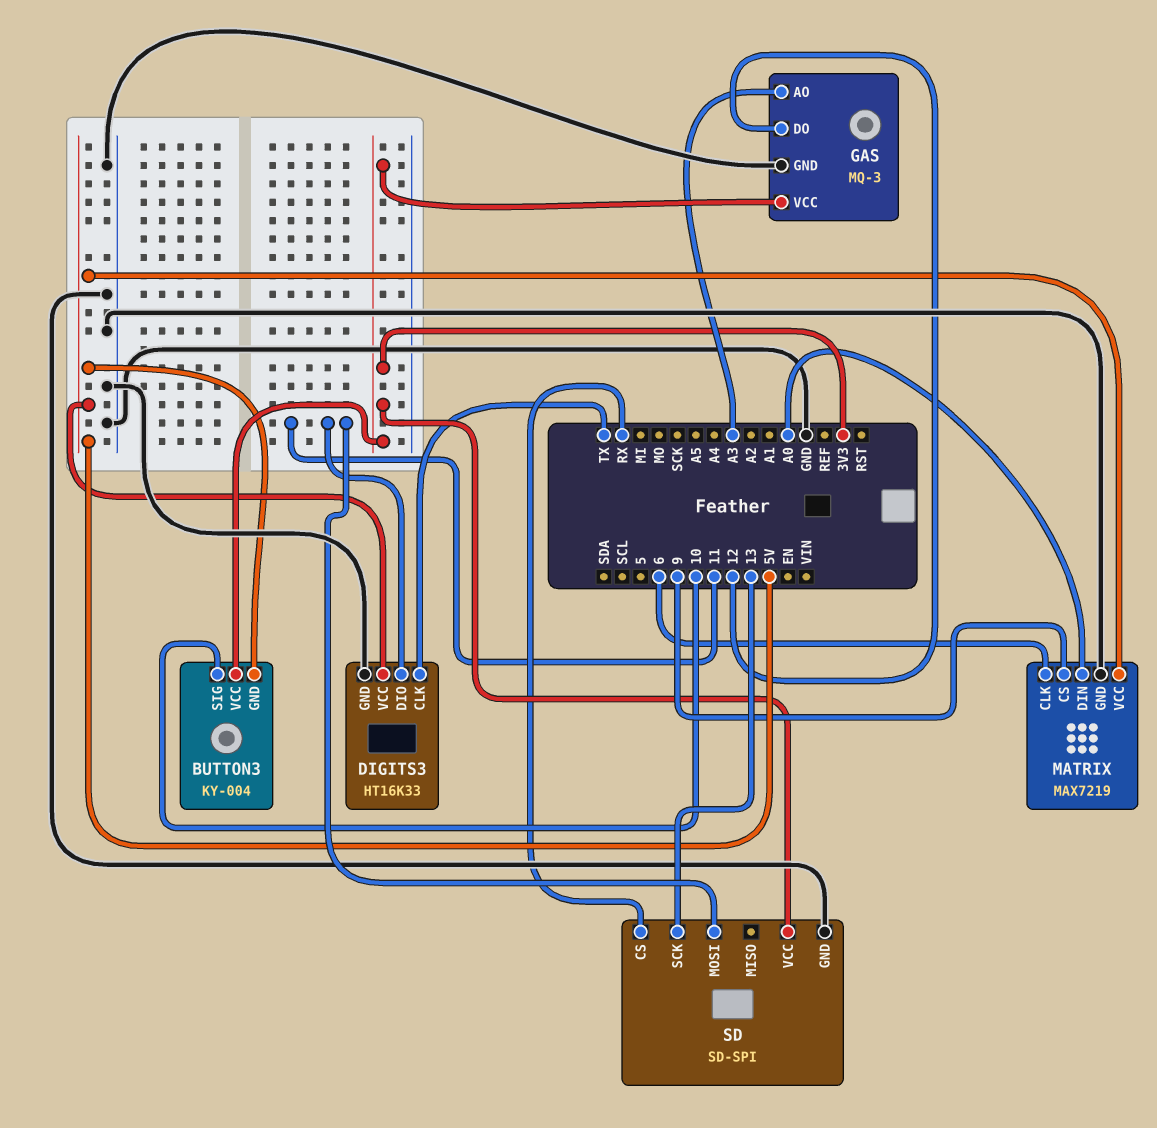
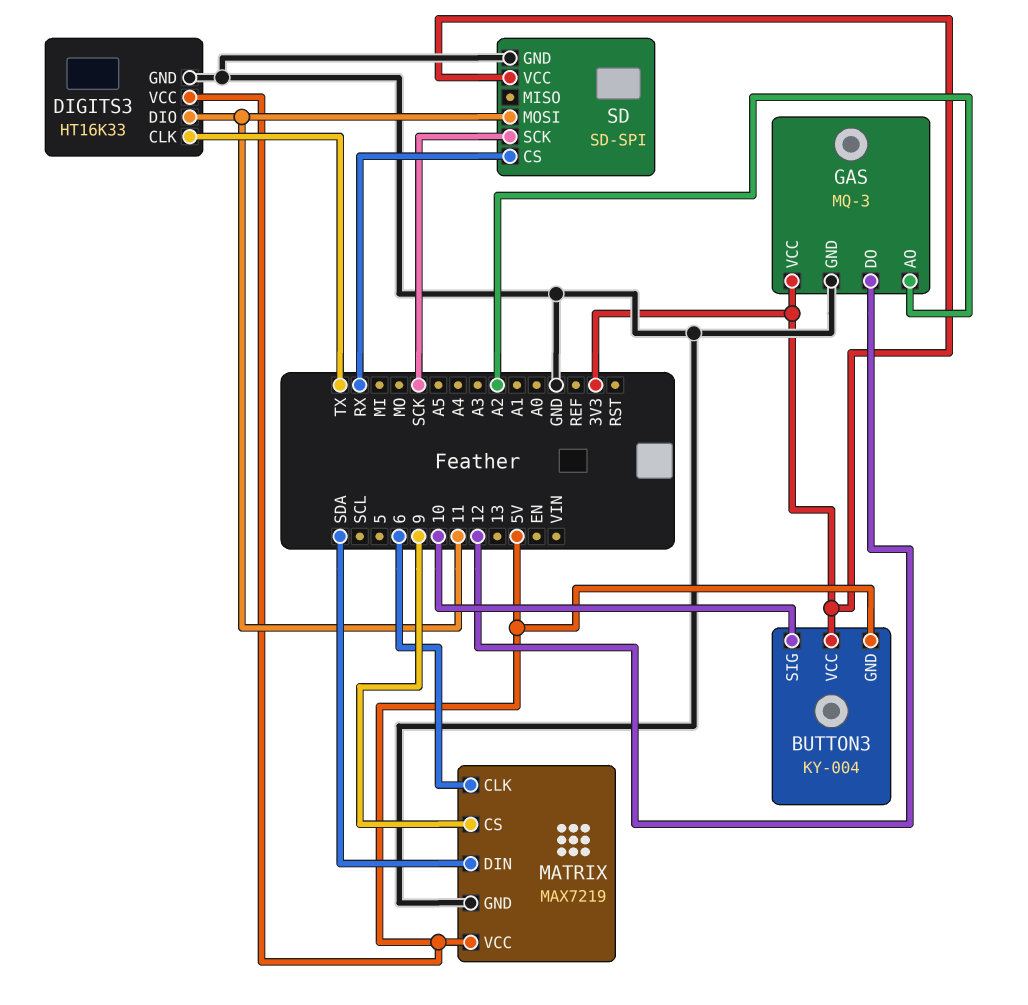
GAS pin AO: A3 -> A2
MATRIX pin DIN: A0 -> SDA
SD pin SCK: 13 -> SCK

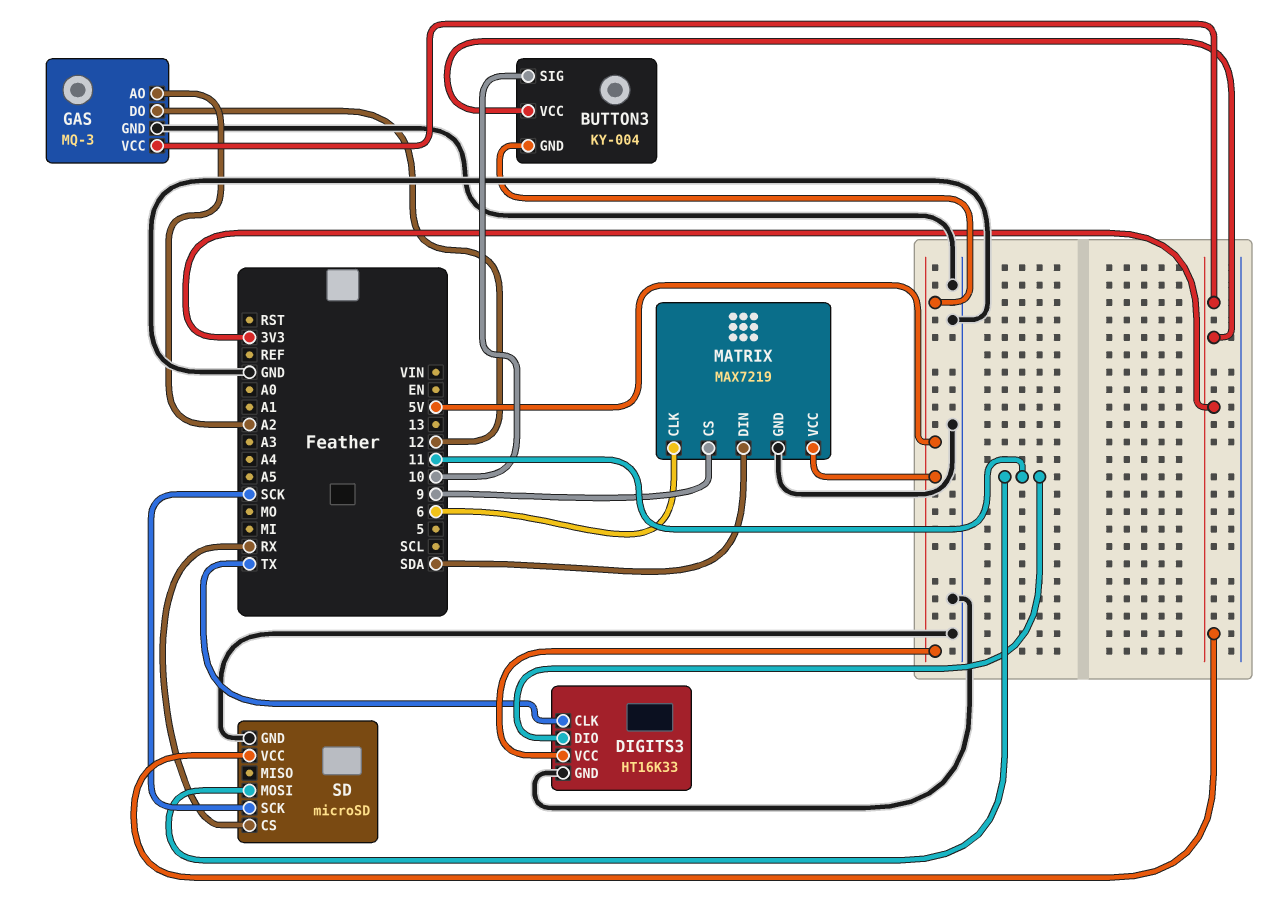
SD: SD-SPI -> microSD

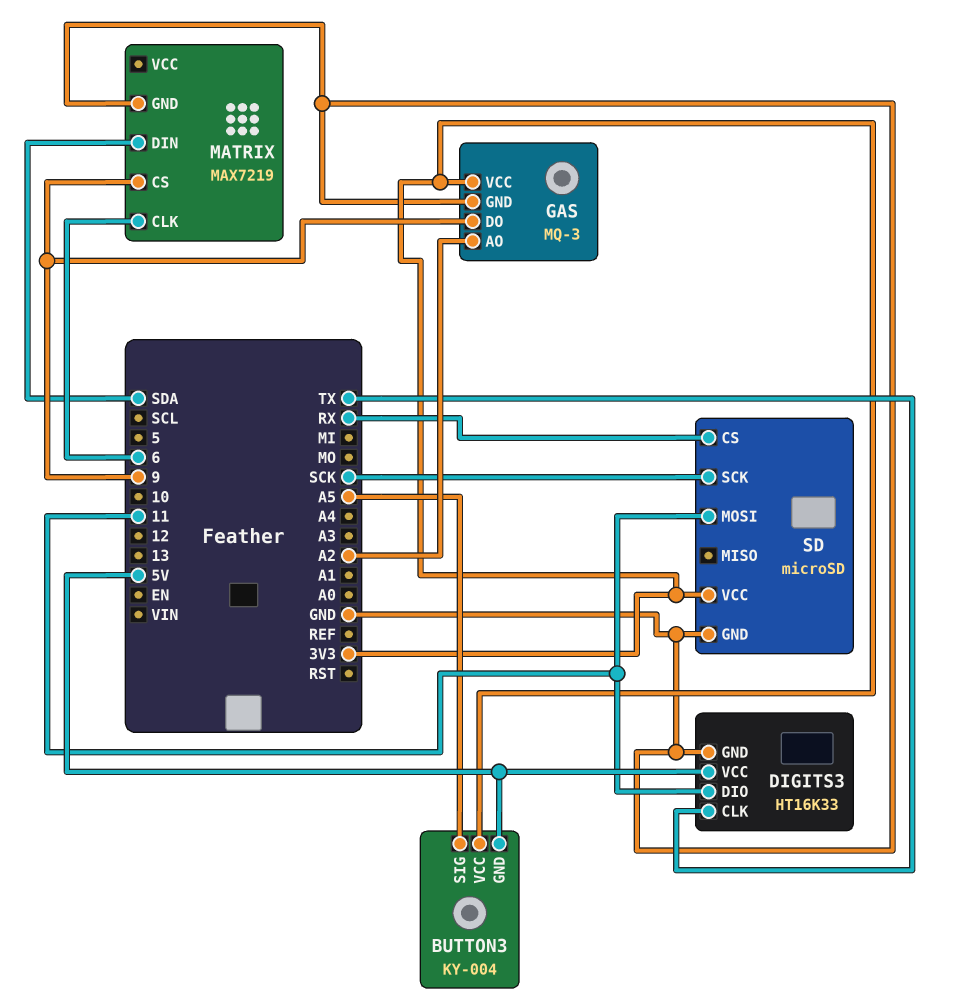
BUTTON3 pin SIG: 10 -> A5
GAS pin DO: 12 -> 9
MATRIX pin VCC: 5V -> none

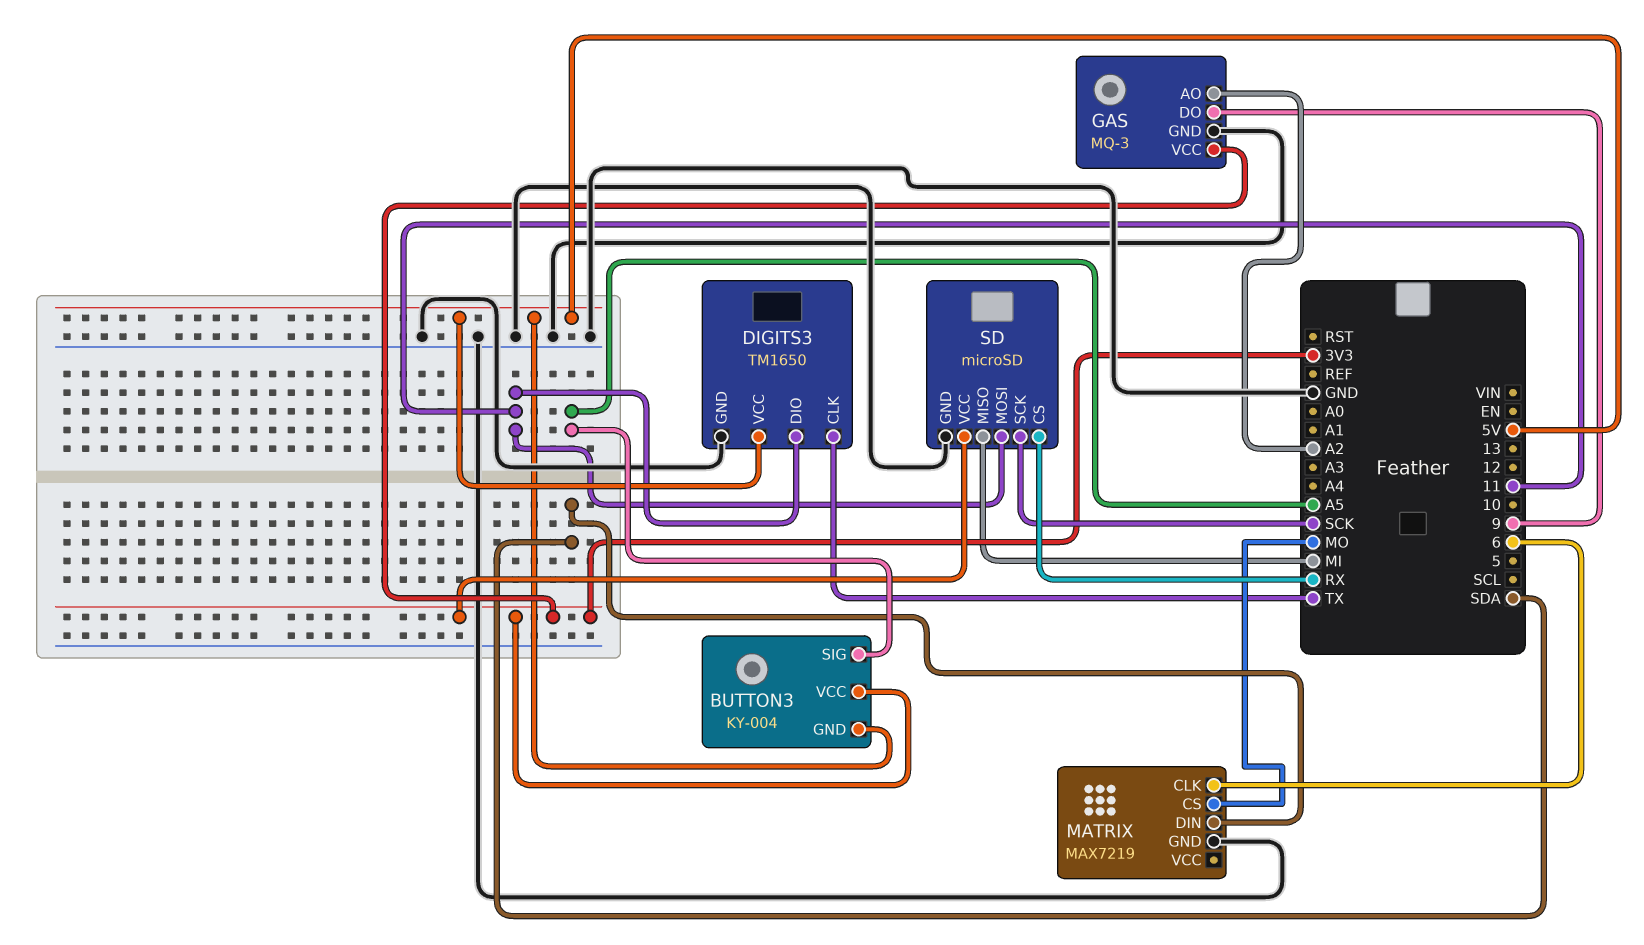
DIGITS3: HT16K33 -> TM1650
MATRIX pin CS: 9 -> MO
SD pin MISO: none -> MI

